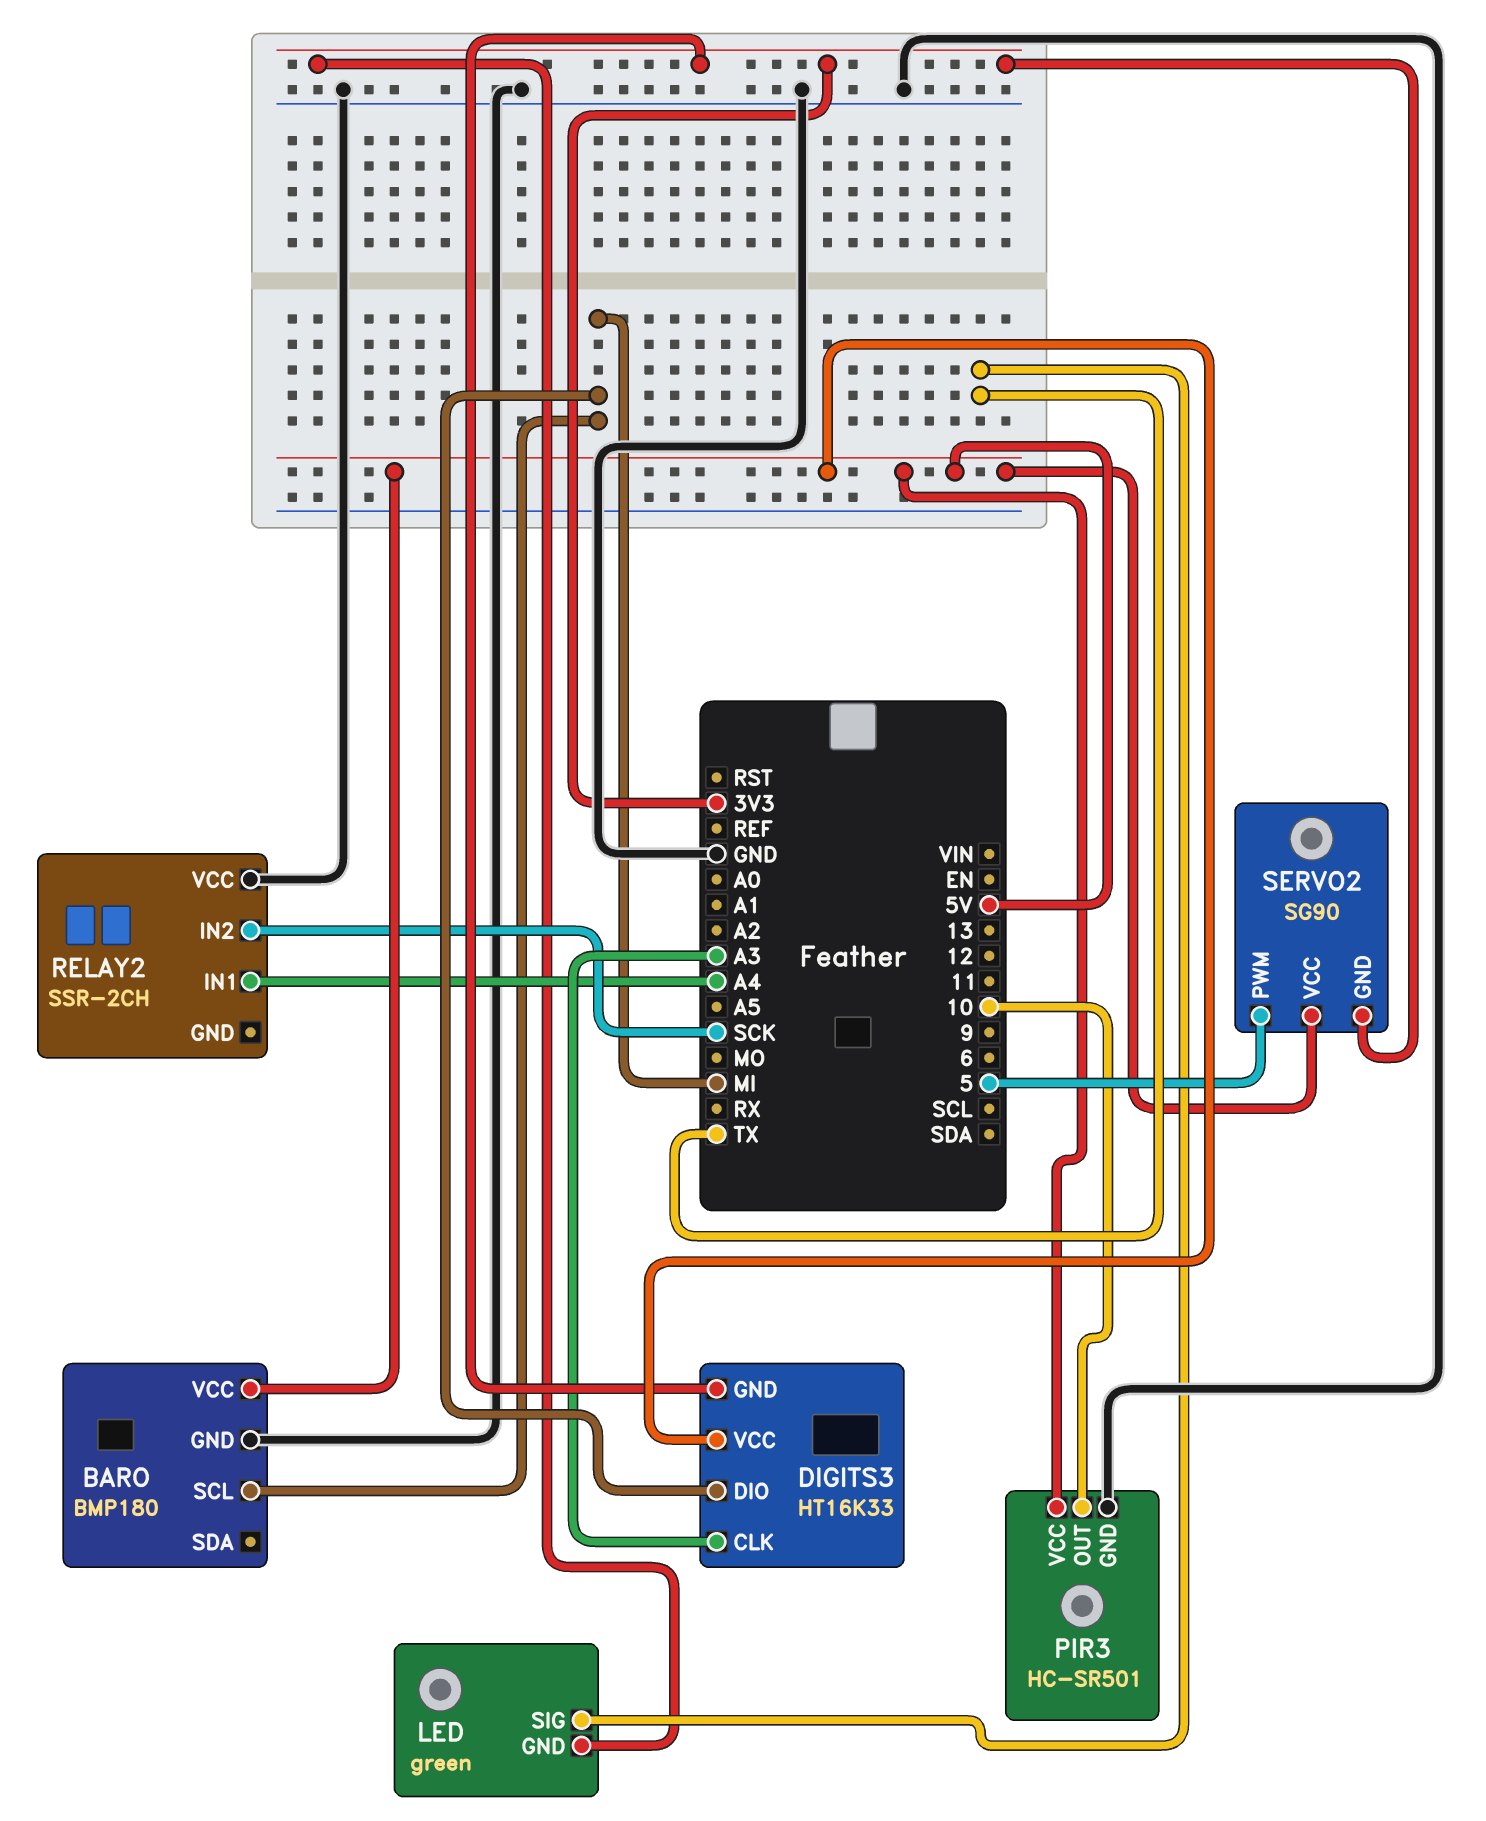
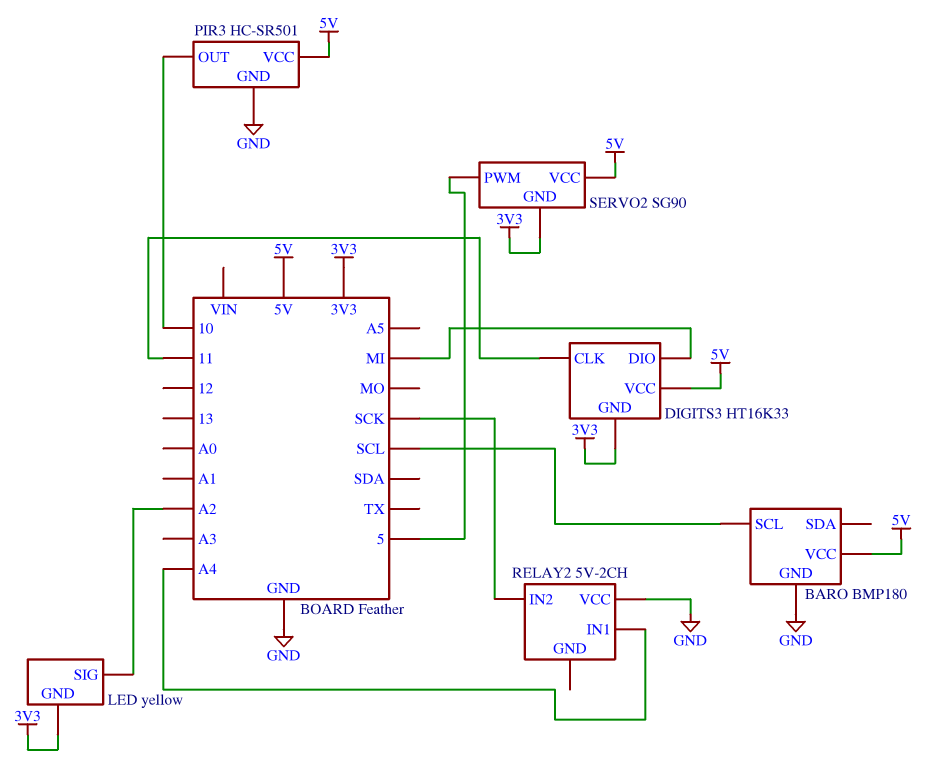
BARO pin SCL: MI -> SCL
DIGITS3 pin CLK: A3 -> 11
LED: green -> yellow
LED pin SIG: TX -> A2
RELAY2: SSR-2CH -> 5V-2CH

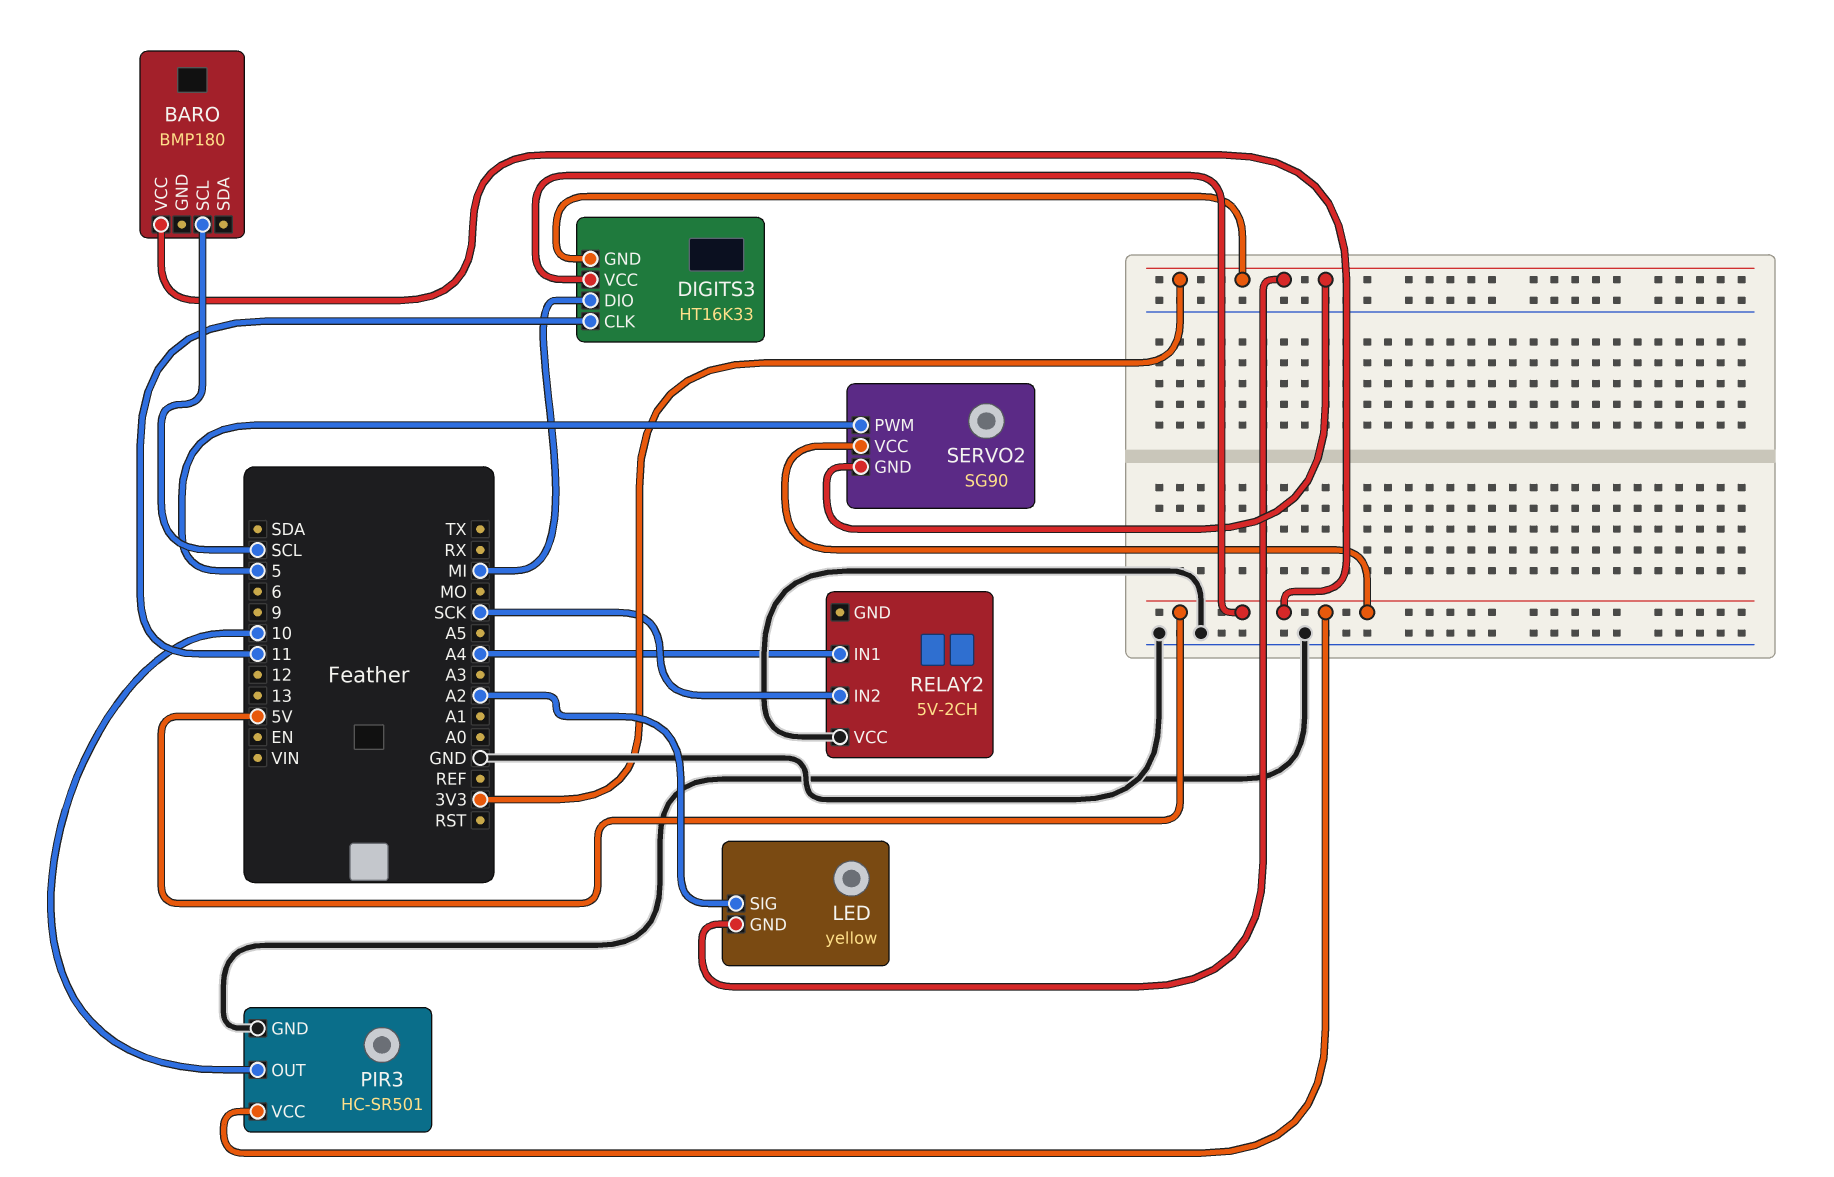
BARO pin GND: GND -> none

